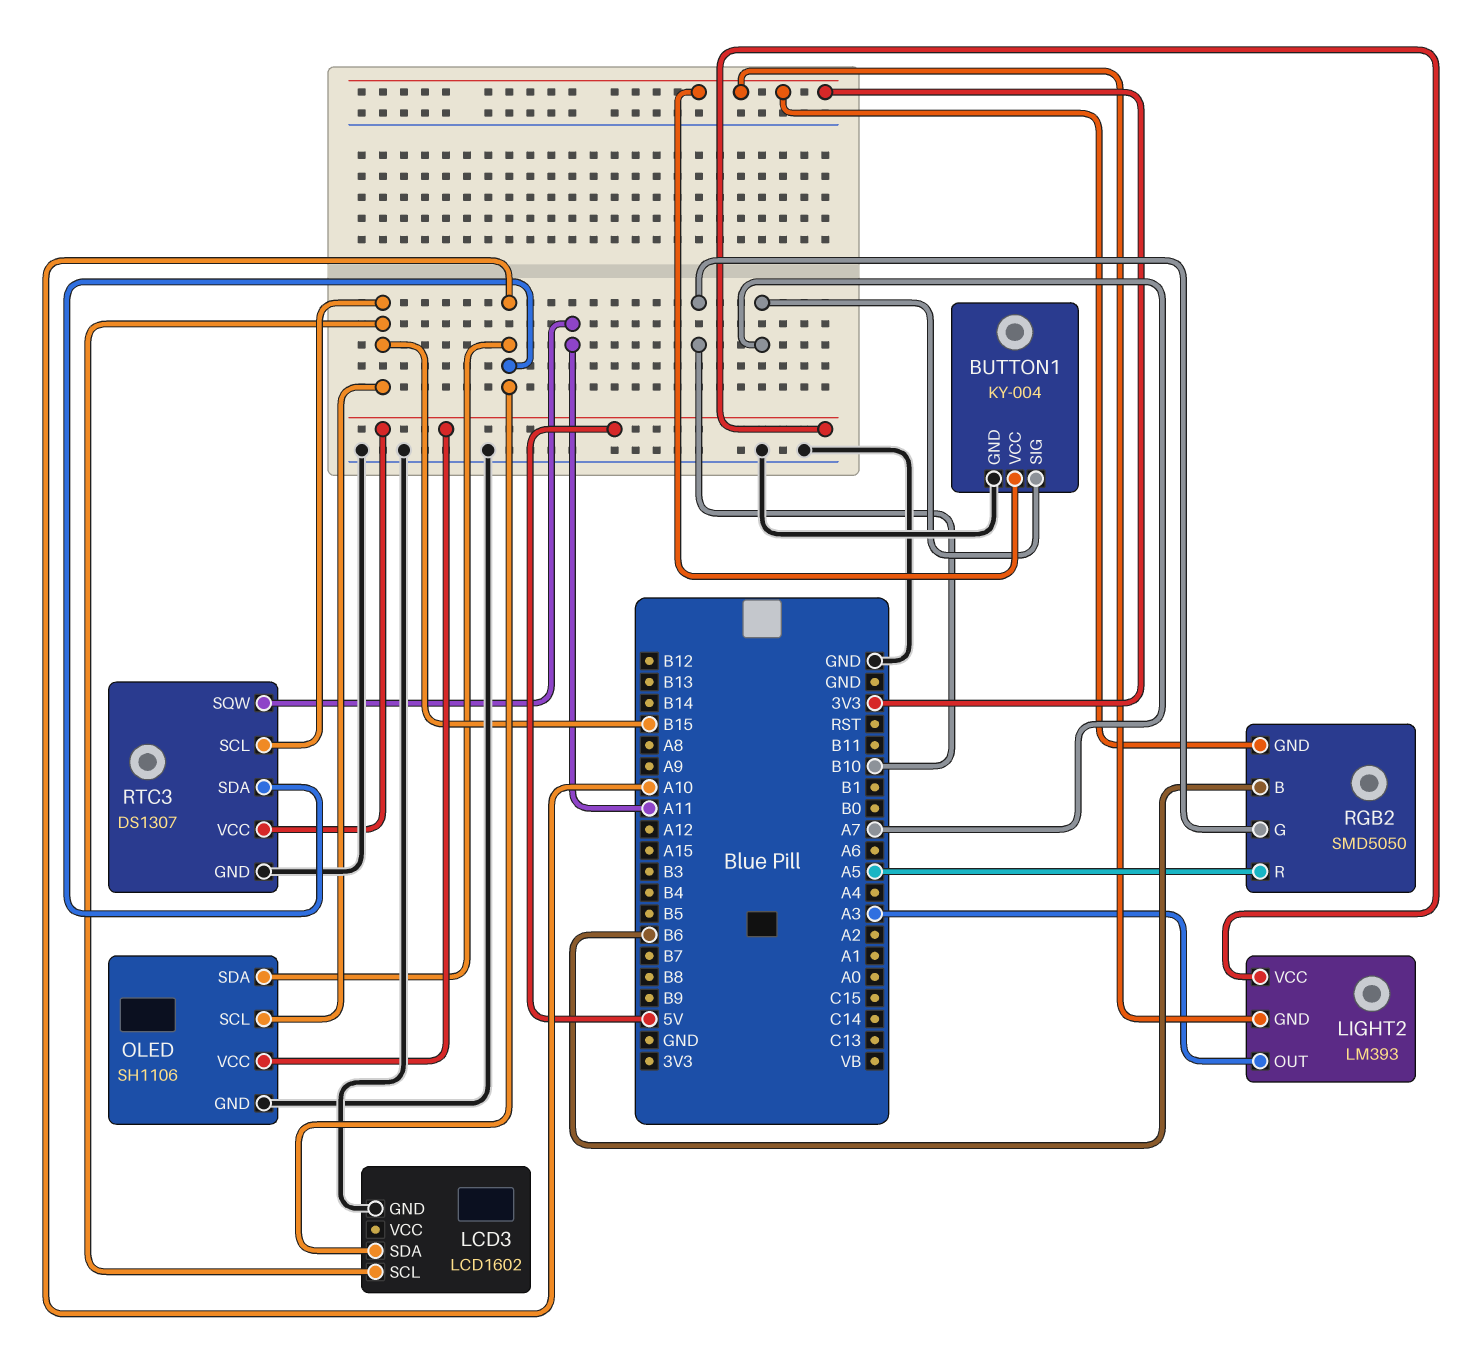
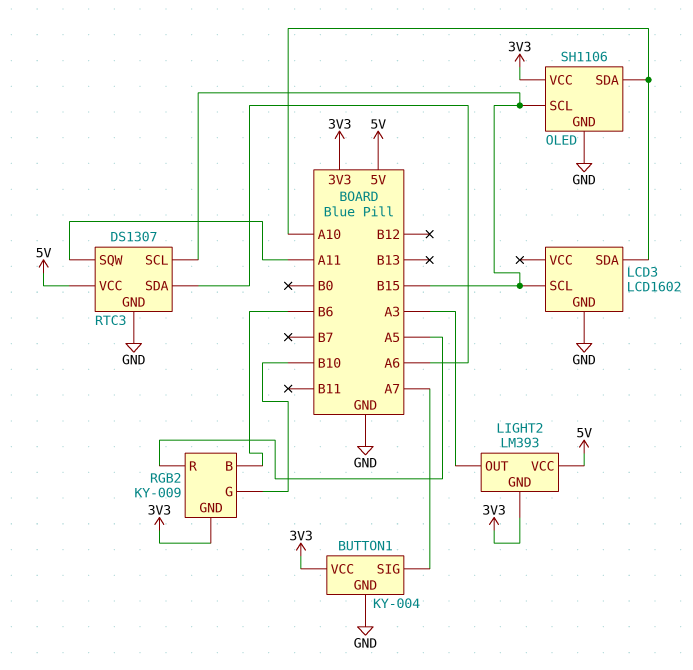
OLED pin VCC: 5V -> 3V3
RGB2: SMD5050 -> KY-009
RTC3 pin SDA: A10 -> A6

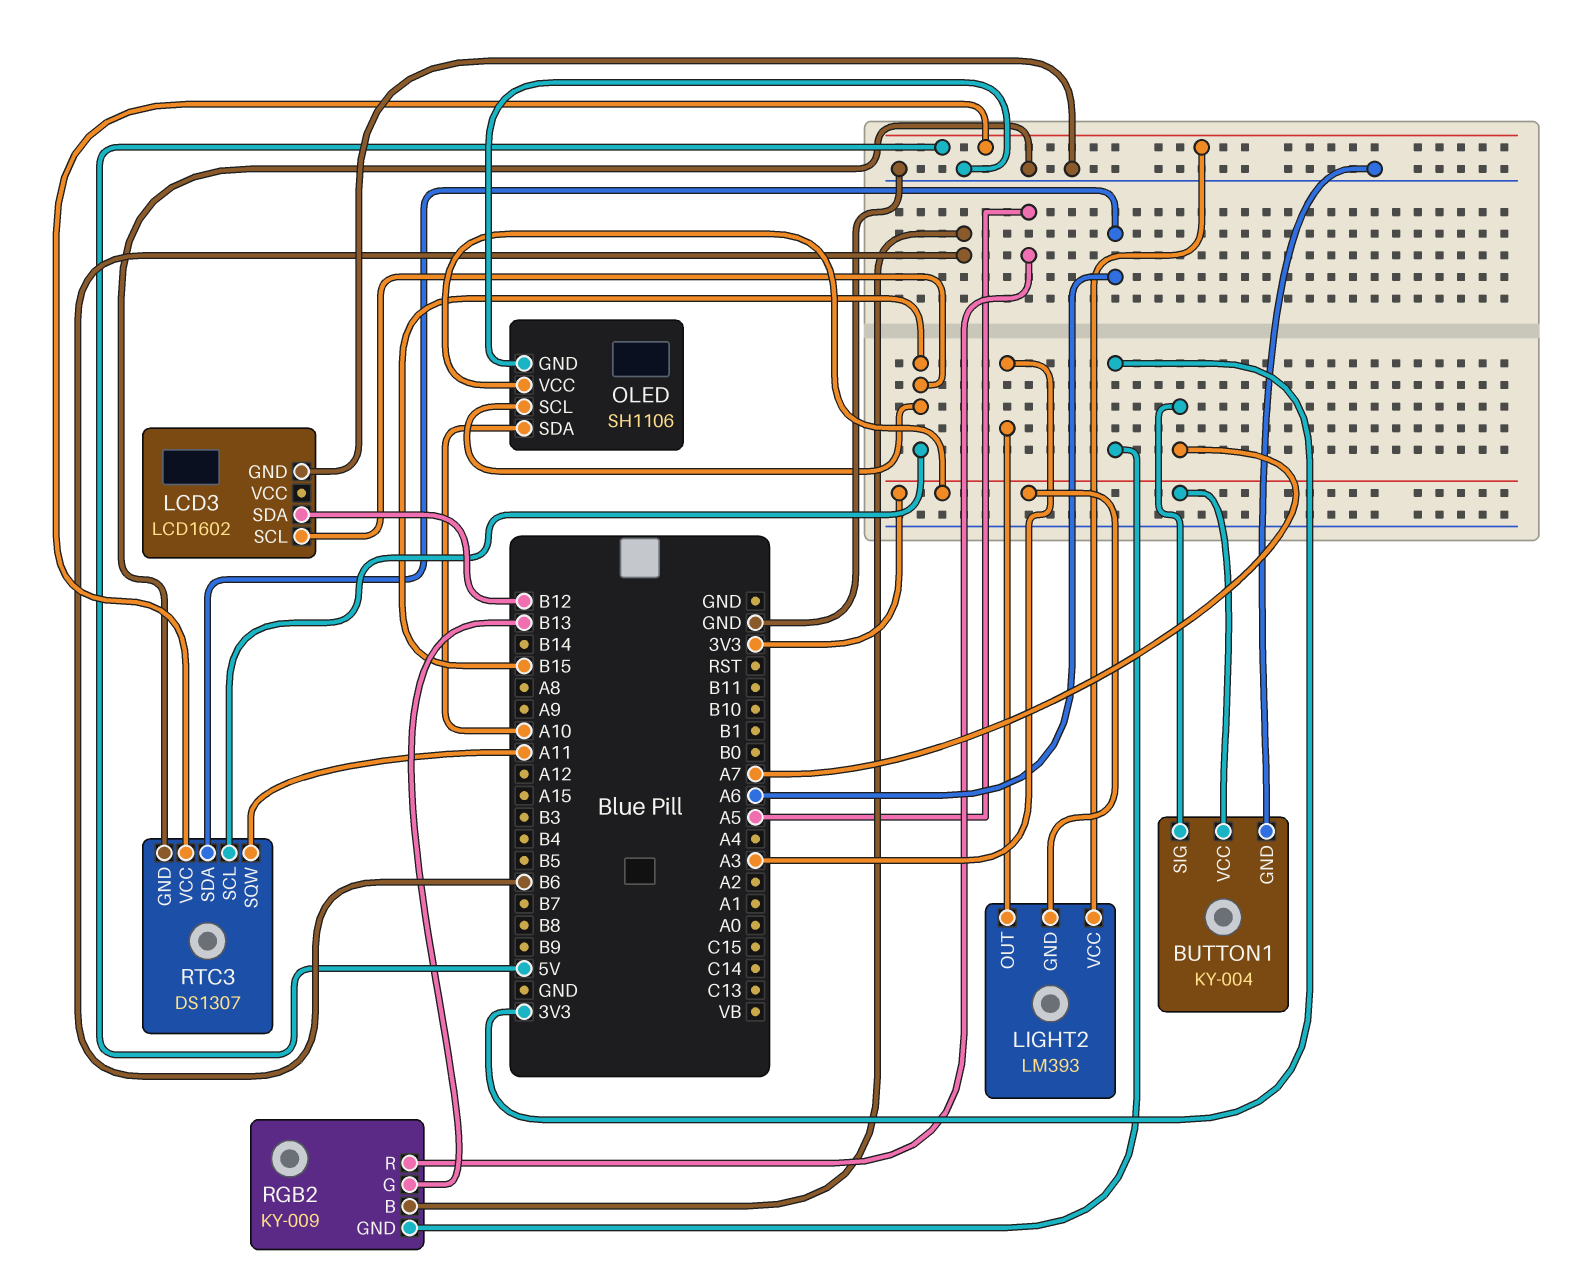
LCD3 pin SDA: A10 -> B12
RGB2 pin G: B10 -> B13

